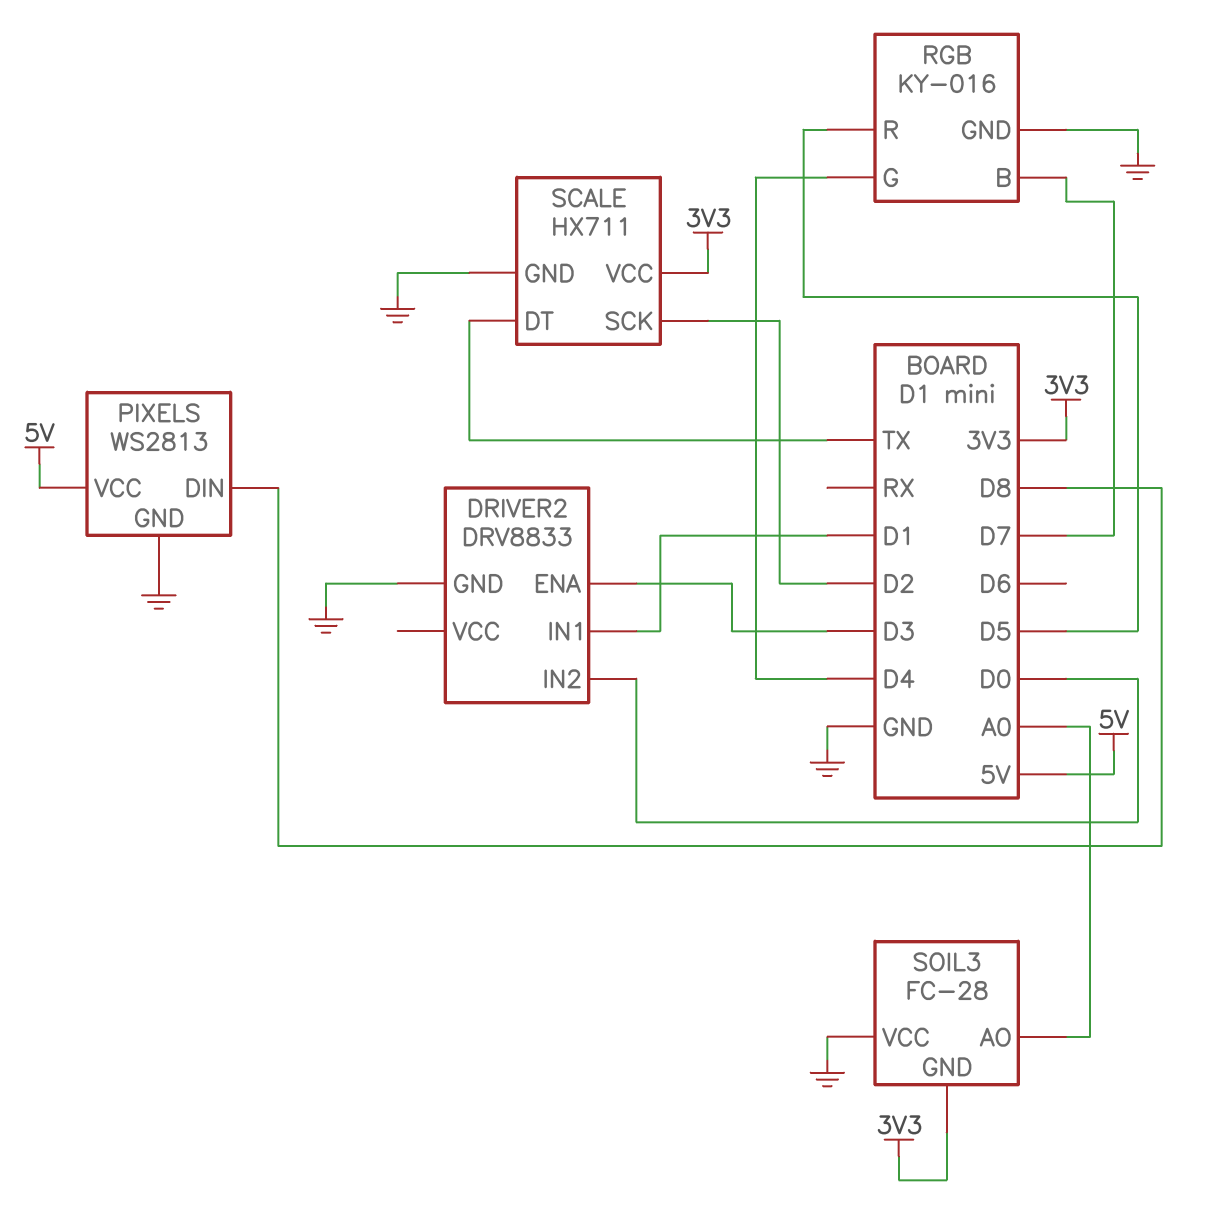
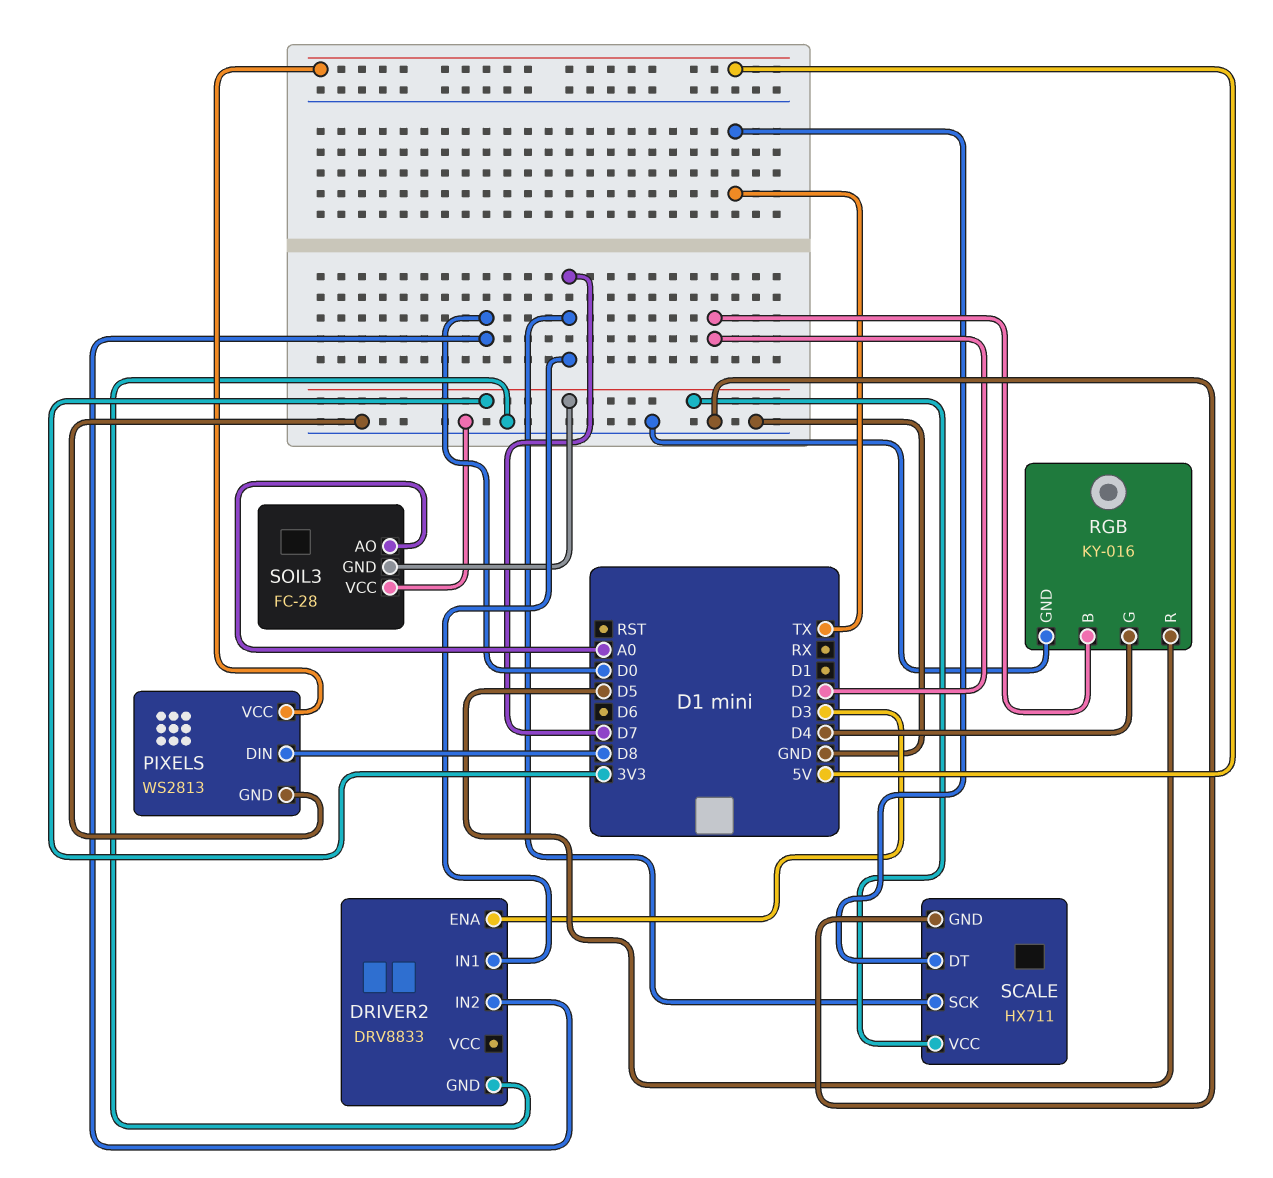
DRIVER2 pin IN1: D1 -> D7
RGB pin B: D7 -> D2
SCALE pin SCK: D2 -> D7

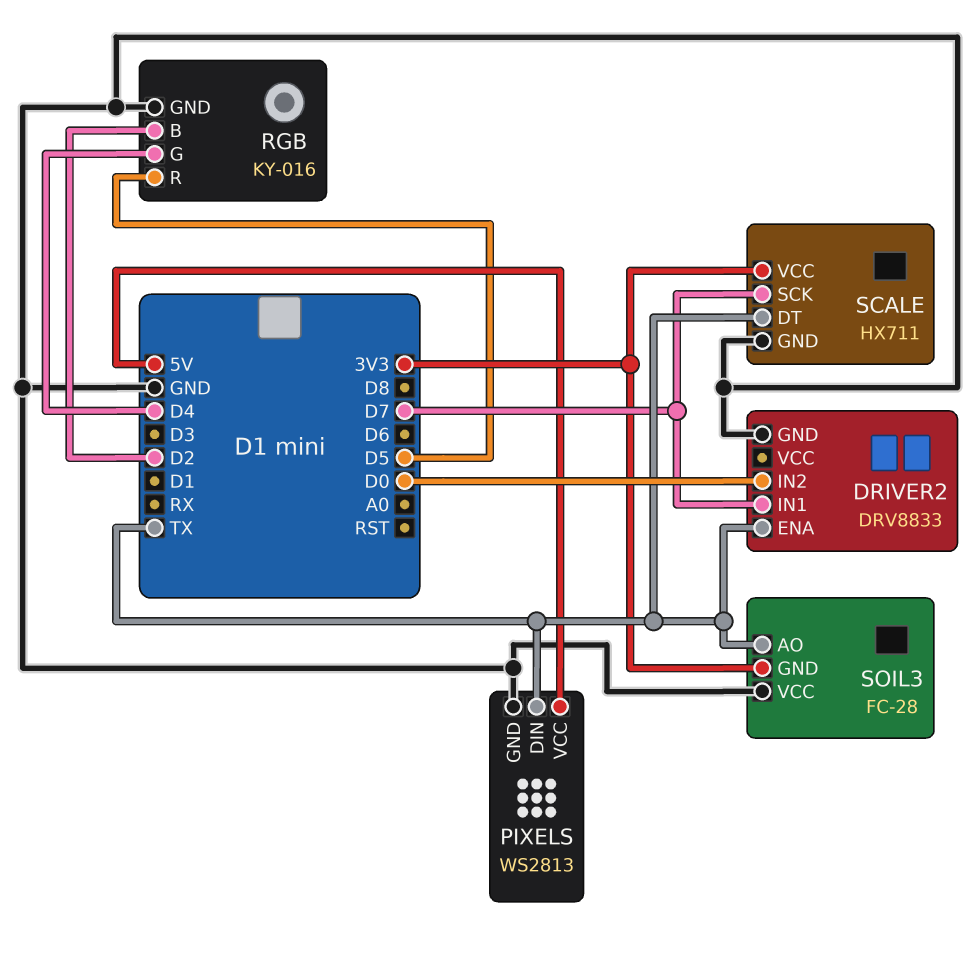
DRIVER2 pin ENA: D3 -> TX
PIXELS pin DIN: D8 -> TX
SOIL3 pin AO: A0 -> TX

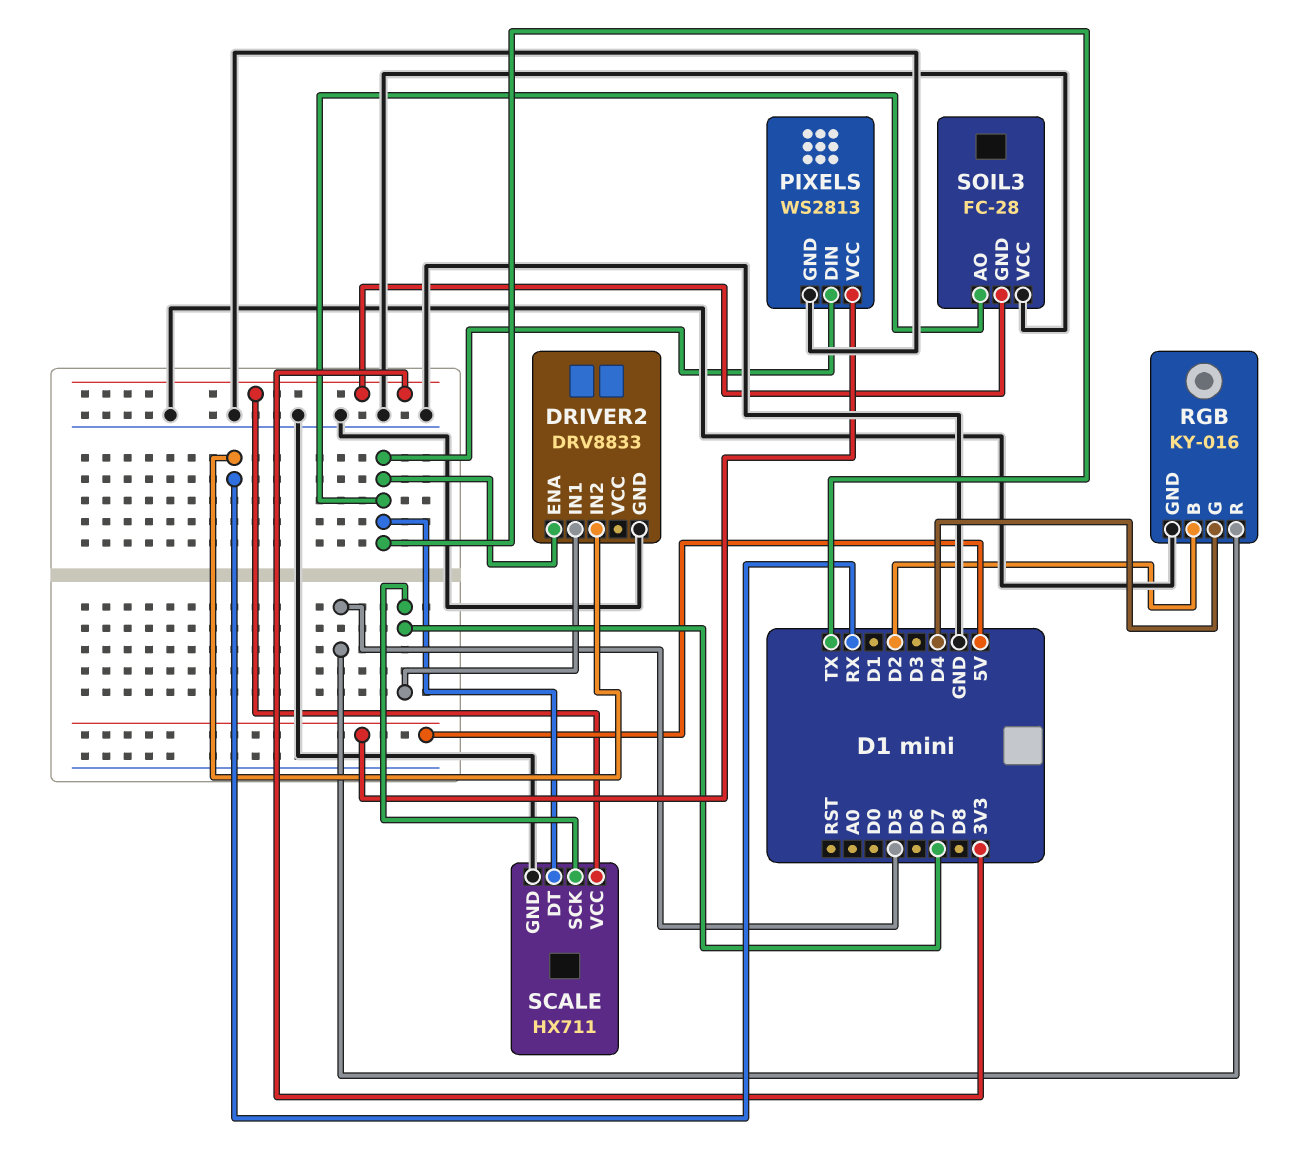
DRIVER2 pin IN2: D0 -> RX

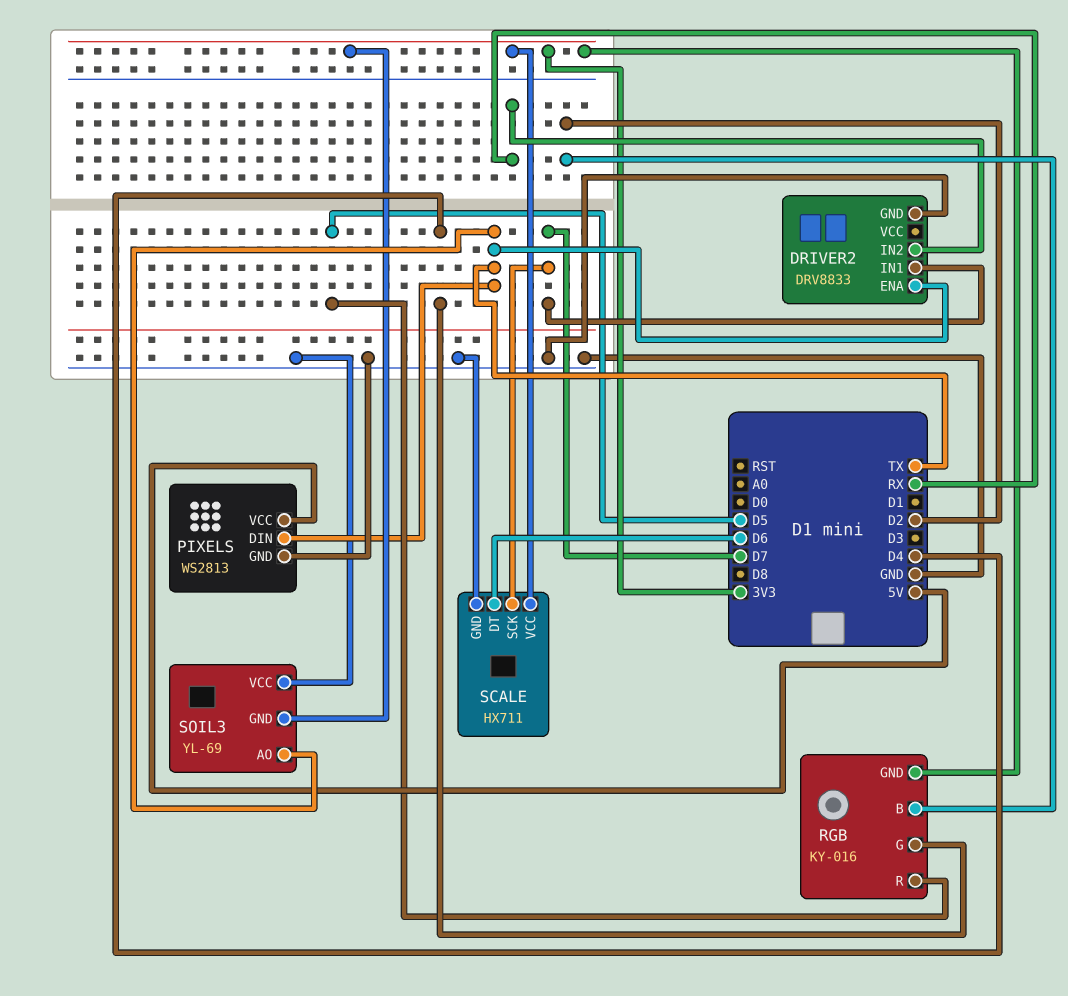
RGB pin GND: GND -> 3V3
SCALE pin DT: TX -> D6
SOIL3: FC-28 -> YL-69

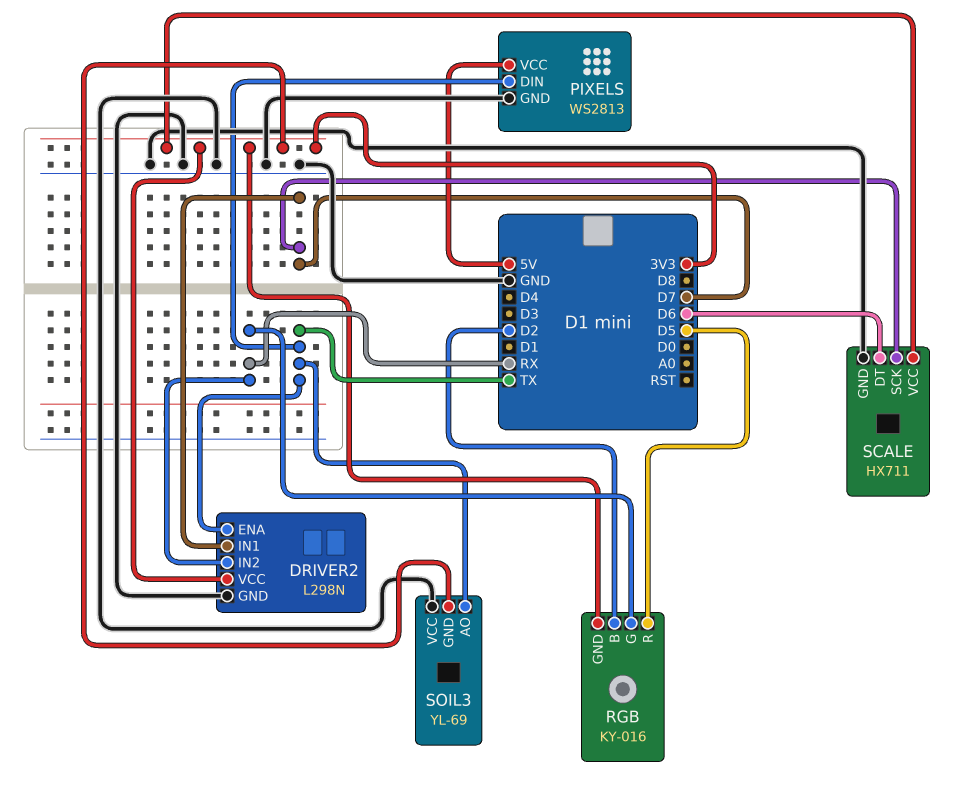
DRIVER2: DRV8833 -> L298N
DRIVER2 pin VCC: none -> 3V3
RGB pin G: D4 -> RX

